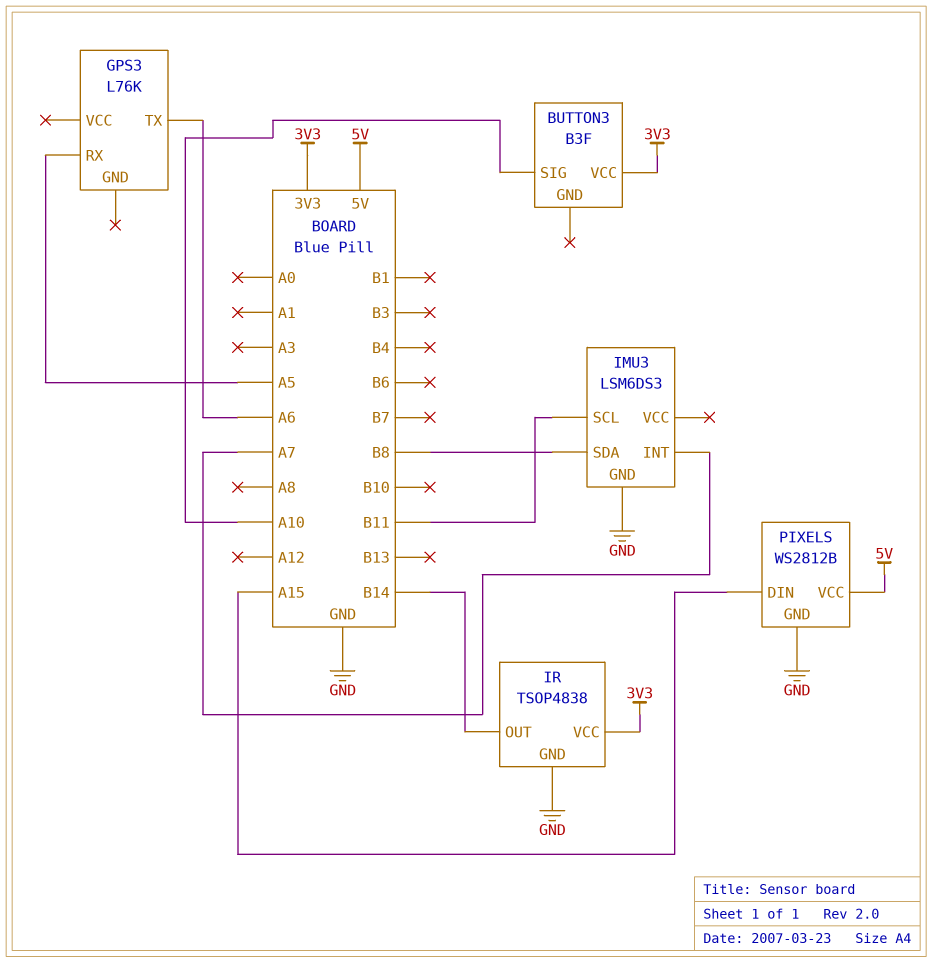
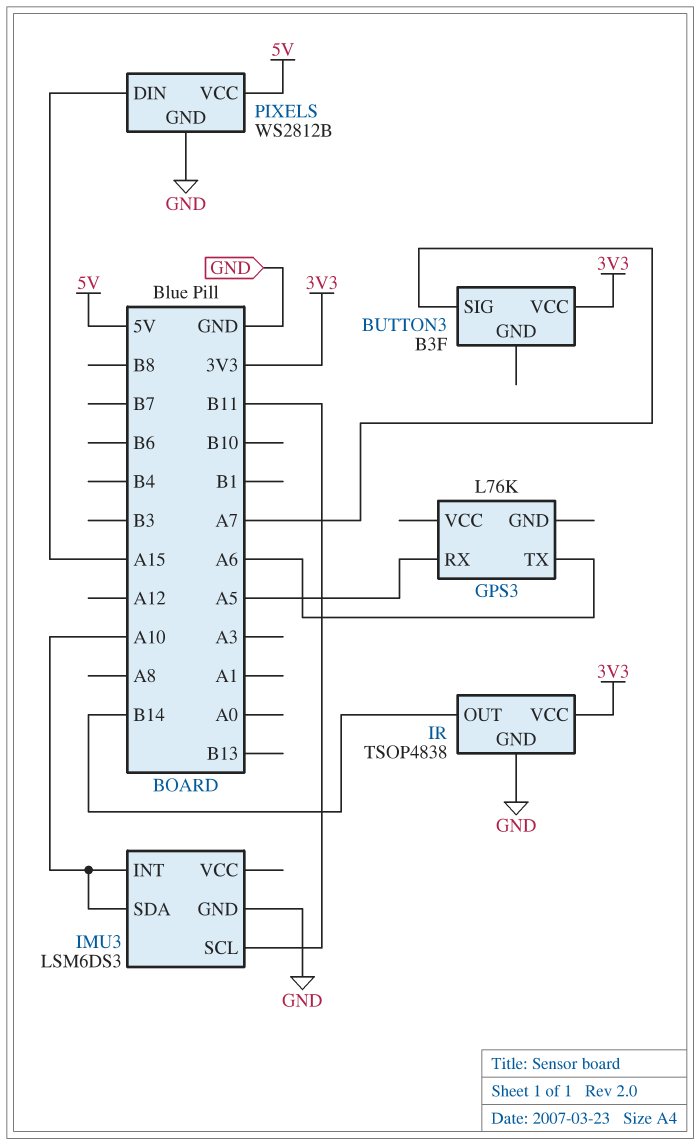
BUTTON3 pin SIG: A10 -> A7
IMU3 pin INT: A7 -> A10
IMU3 pin SDA: B8 -> A10

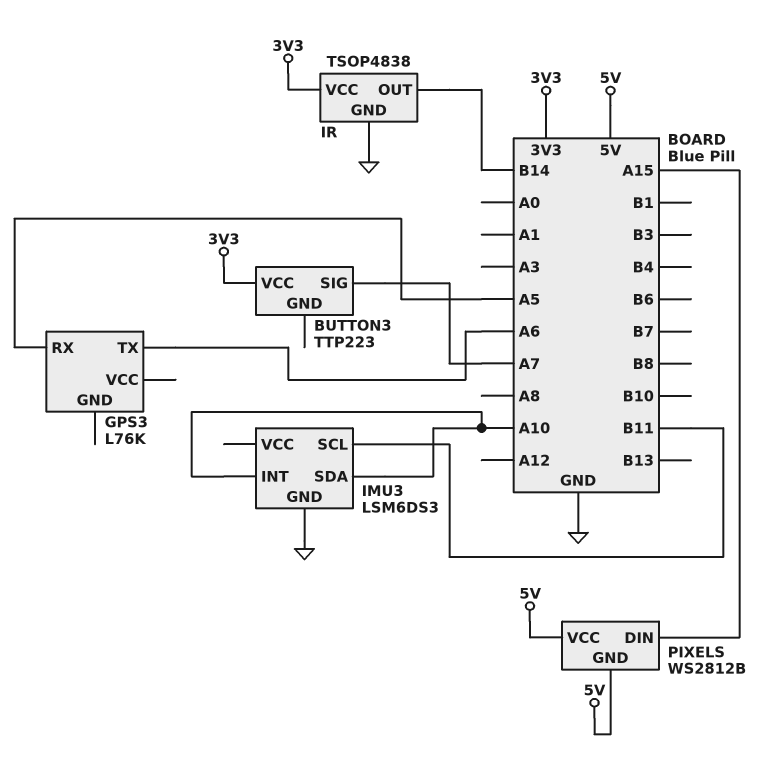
BUTTON3: B3F -> TTP223
PIXELS pin GND: GND -> 5V

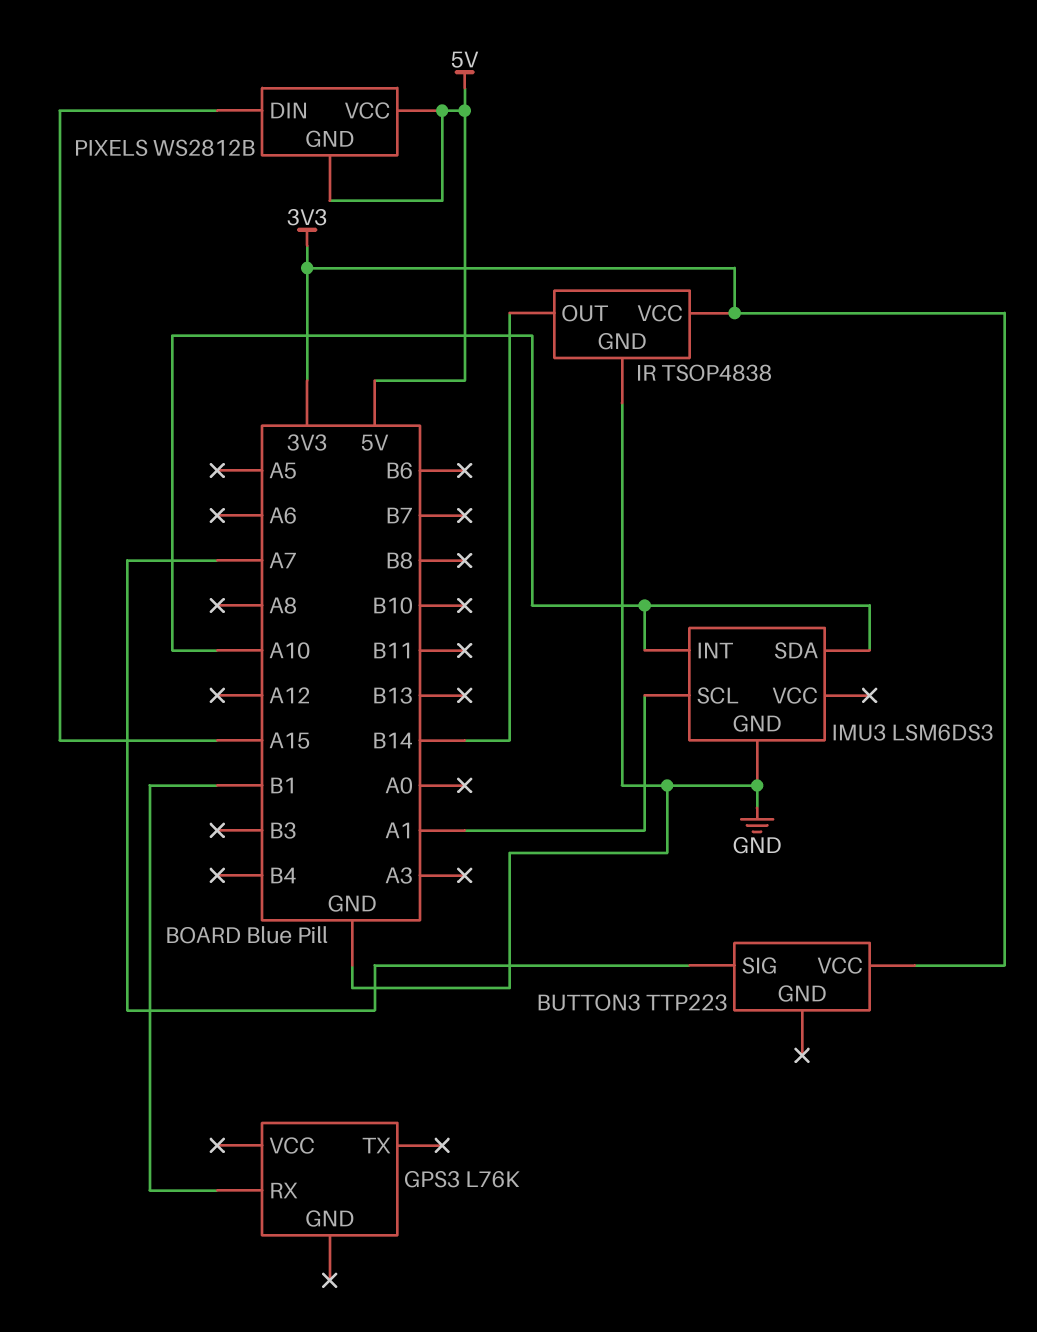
GPS3 pin RX: A5 -> B1
GPS3 pin TX: A6 -> none
IMU3 pin SCL: B11 -> A1

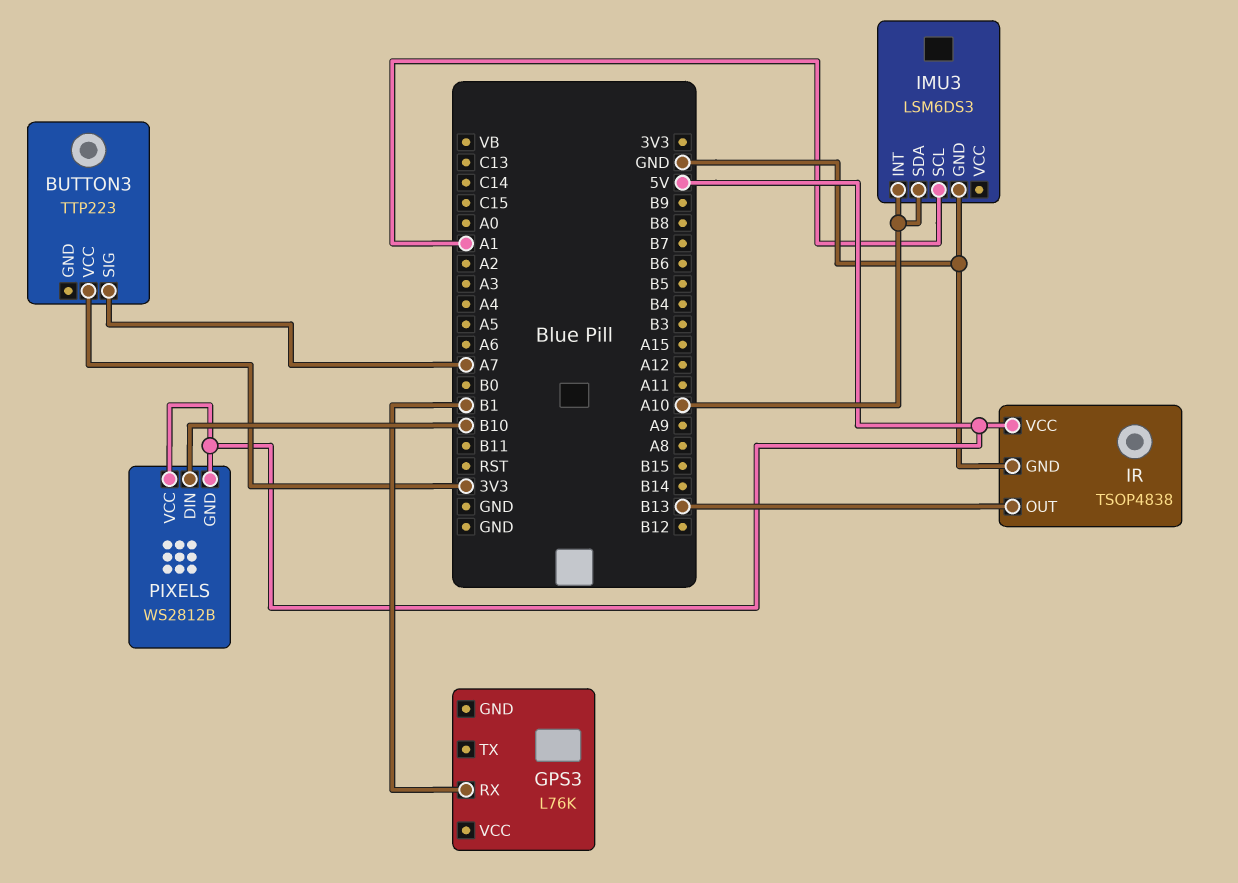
IR pin OUT: B14 -> B13
IR pin VCC: 3V3 -> 5V
PIXELS pin DIN: A15 -> B10

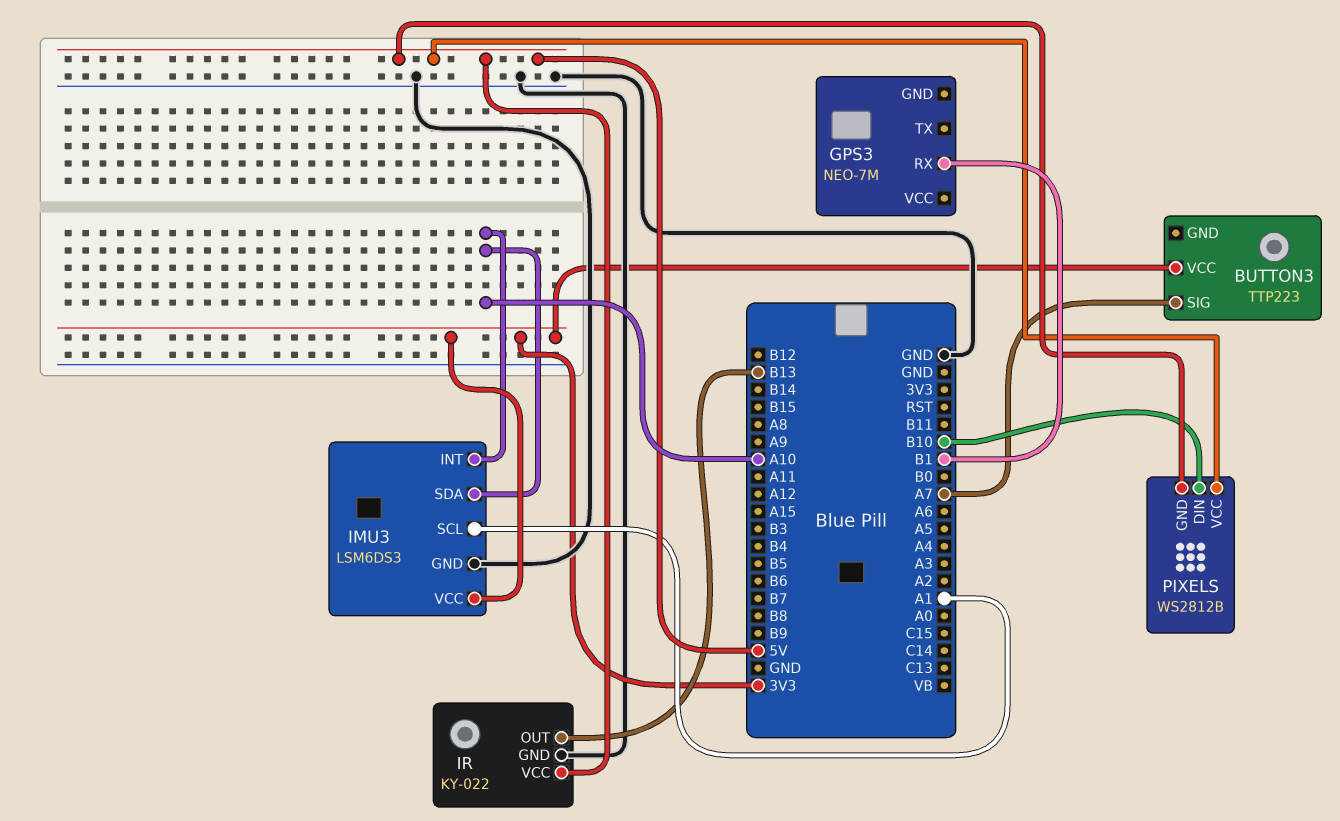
GPS3: L76K -> NEO-7M
IMU3 pin VCC: none -> 3V3
IR: TSOP4838 -> KY-022

